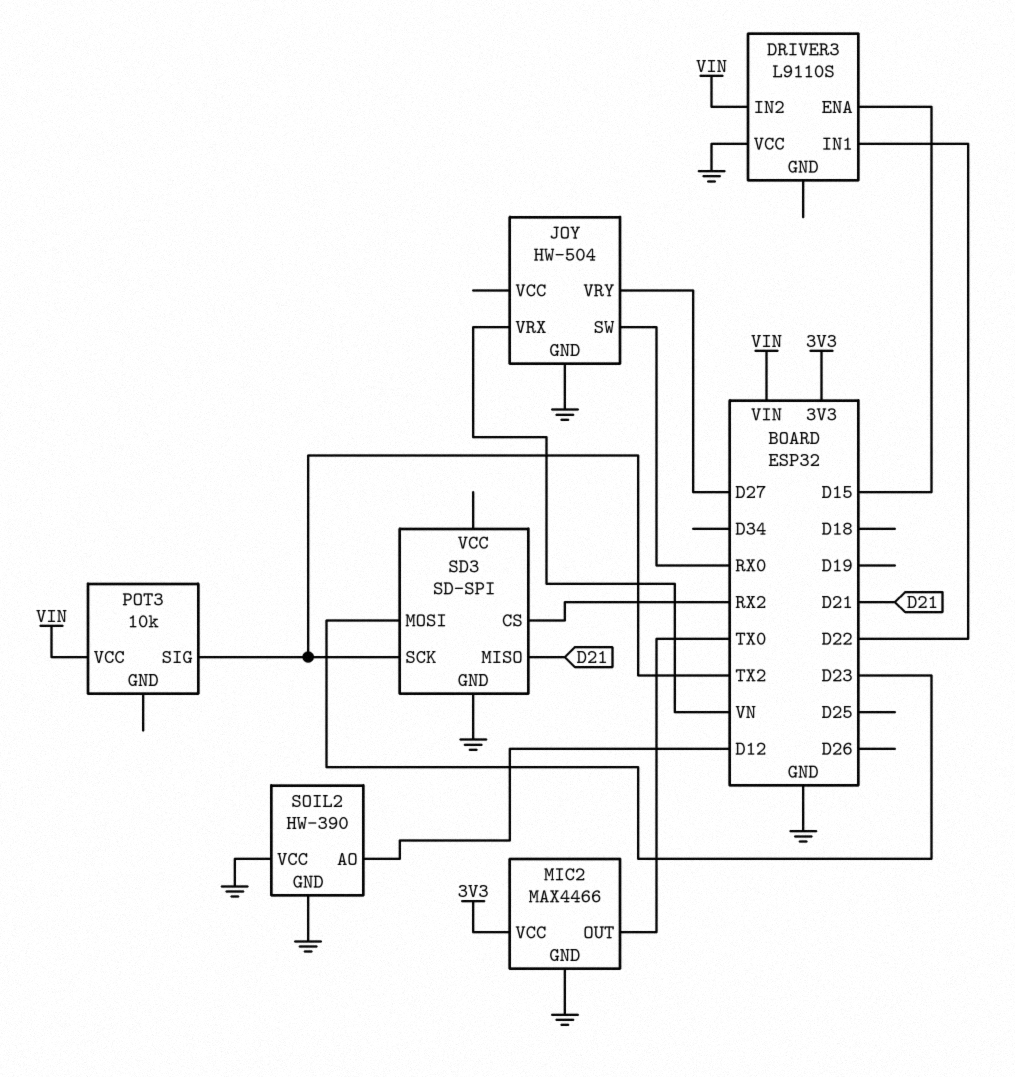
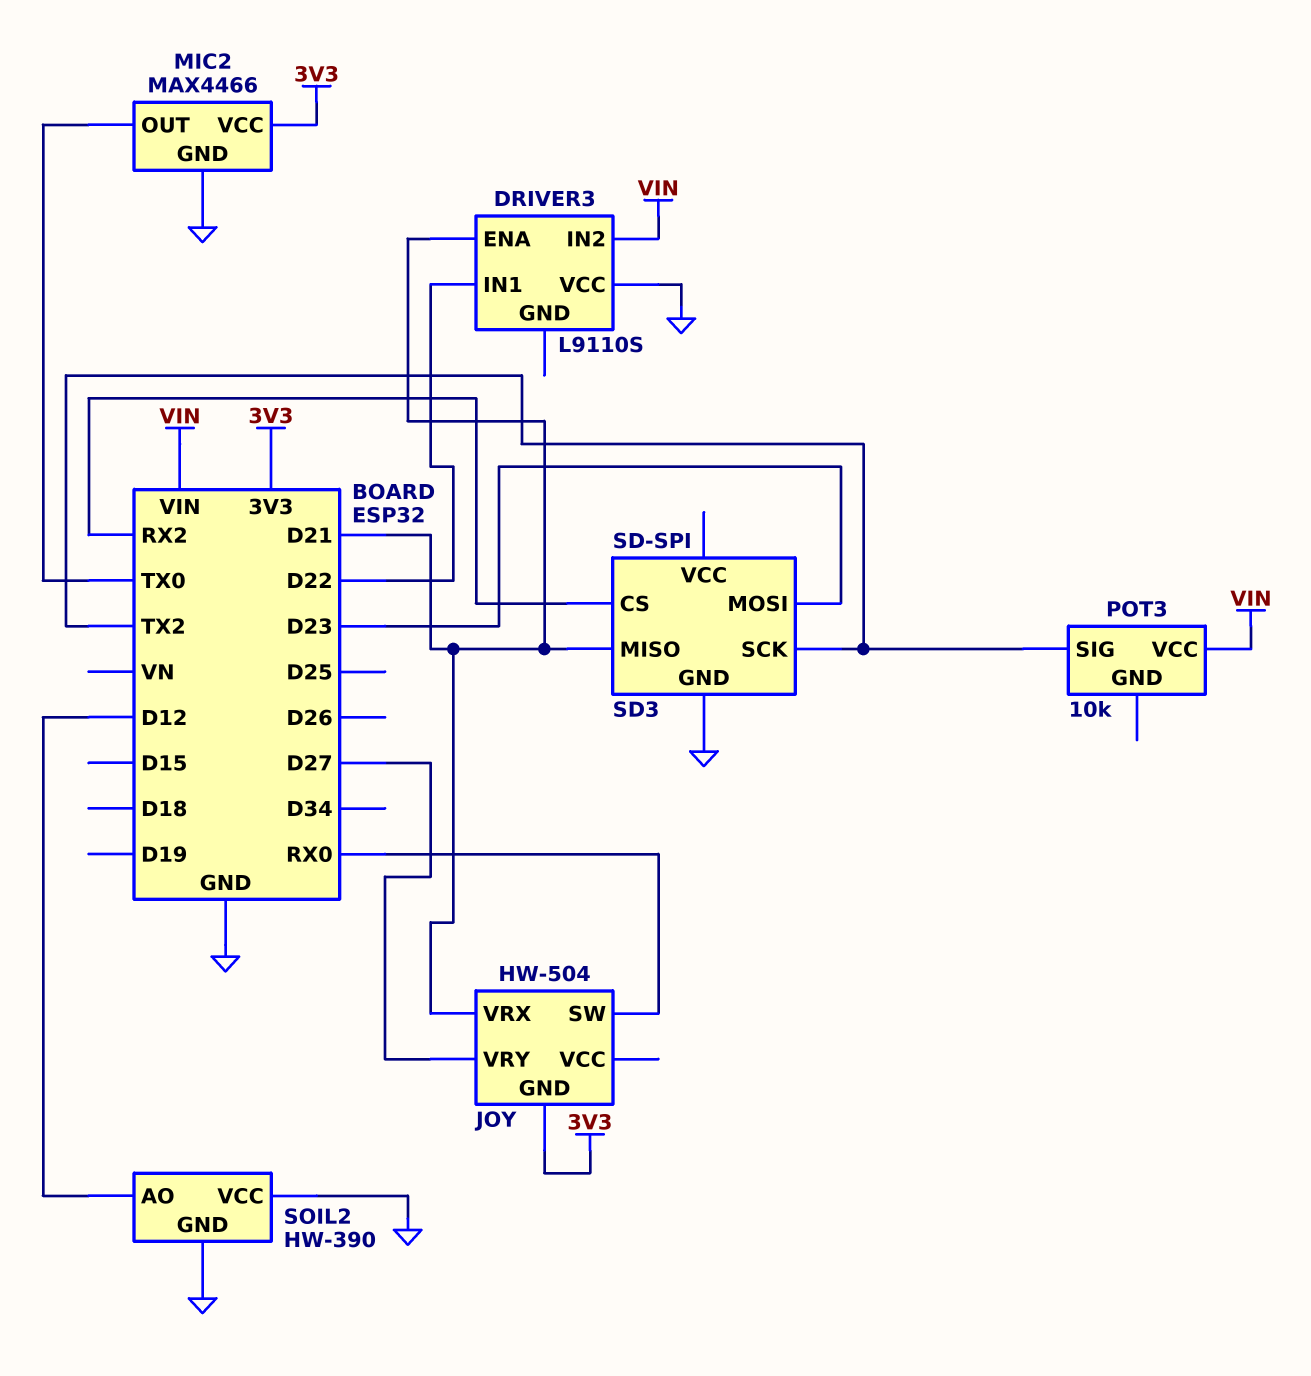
DRIVER3 pin ENA: D15 -> D21
JOY pin GND: GND -> 3V3
JOY pin VRX: VN -> D21

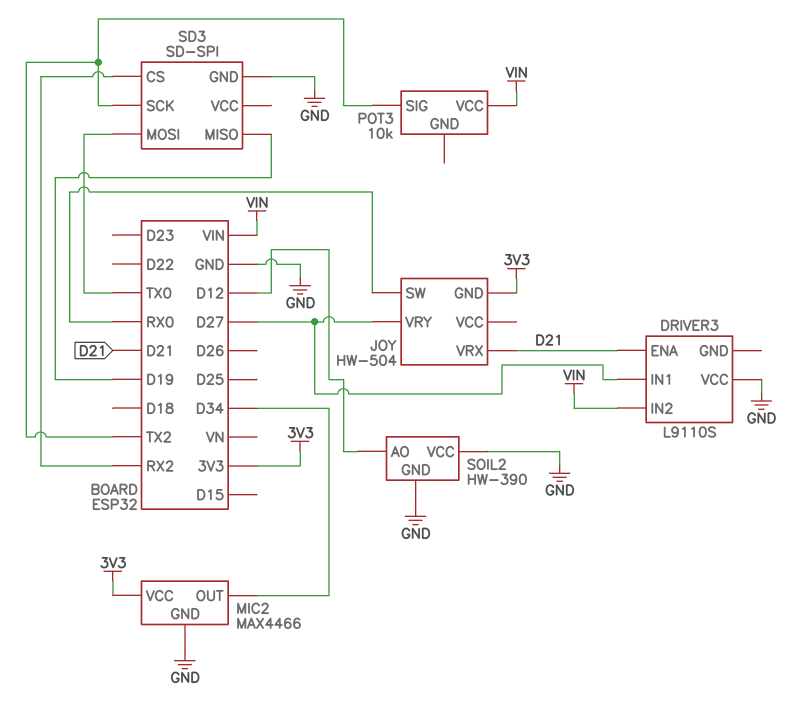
DRIVER3 pin IN1: D22 -> D27
MIC2 pin OUT: TX0 -> D34
SD3 pin MISO: D21 -> D19
SD3 pin MOSI: D23 -> TX0

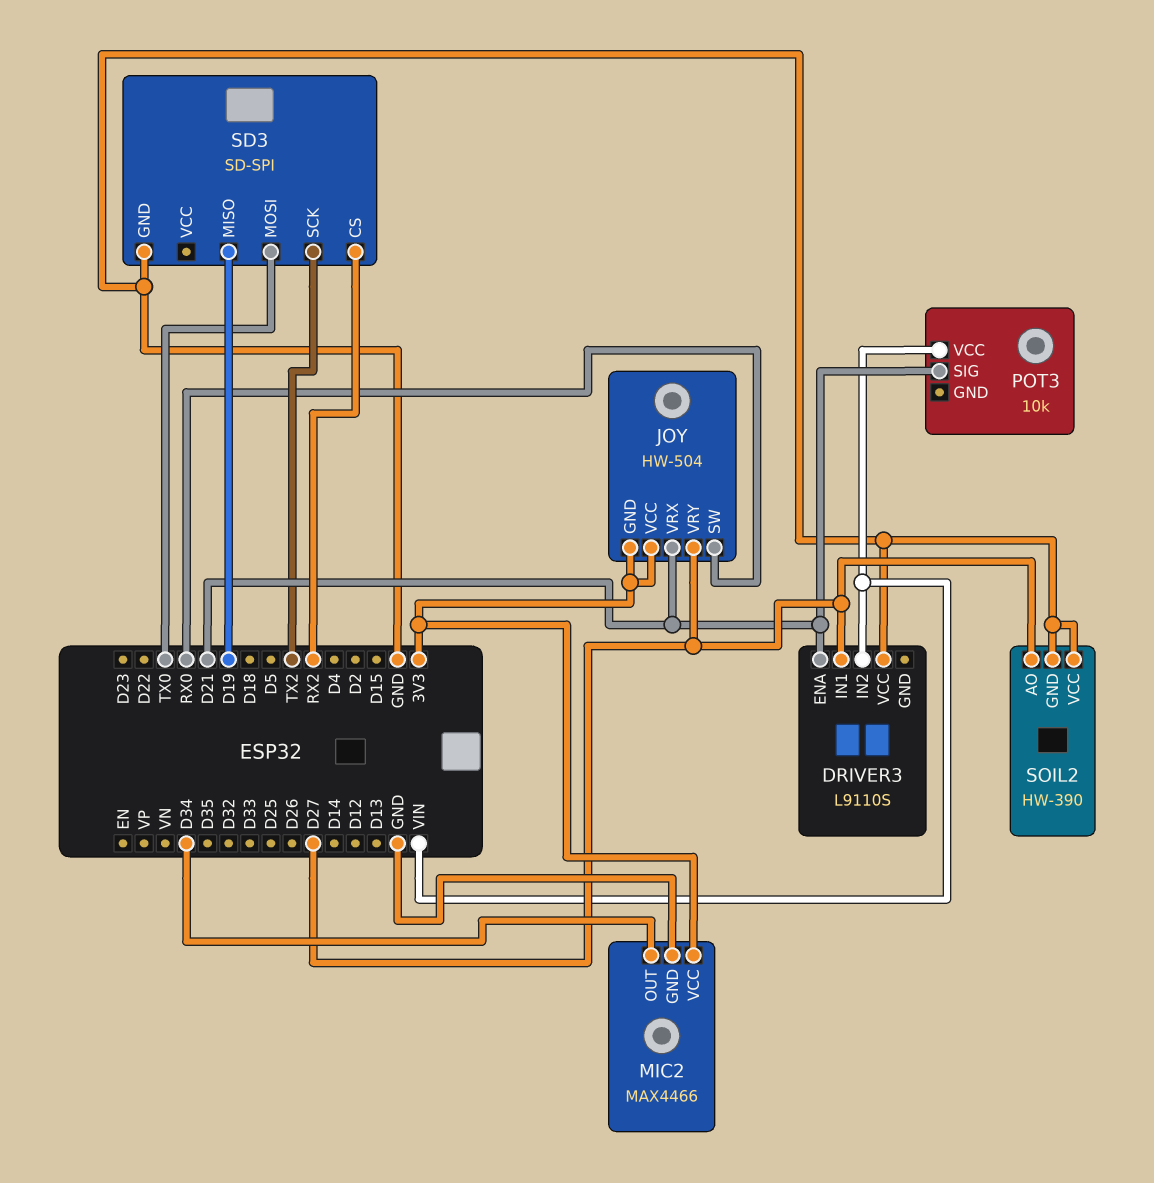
JOY pin VCC: none -> 3V3
POT3 pin SIG: TX2 -> D21
SOIL2 pin AO: D12 -> D27

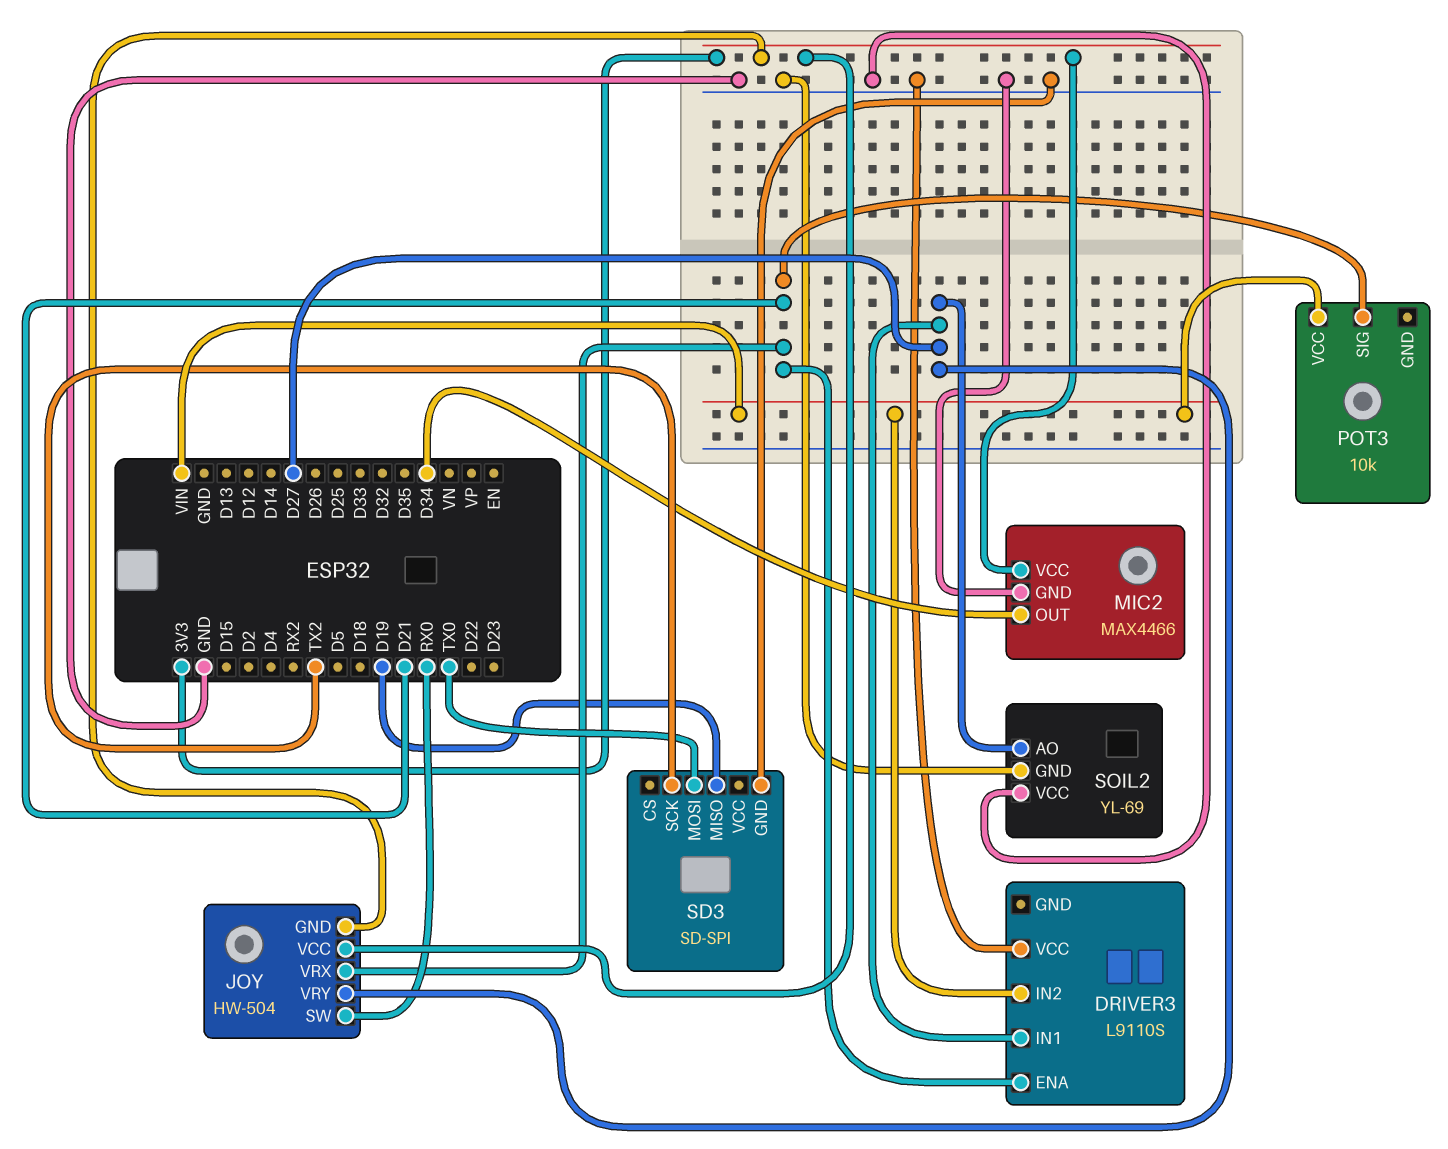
SD3 pin CS: RX2 -> none
SOIL2: HW-390 -> YL-69

